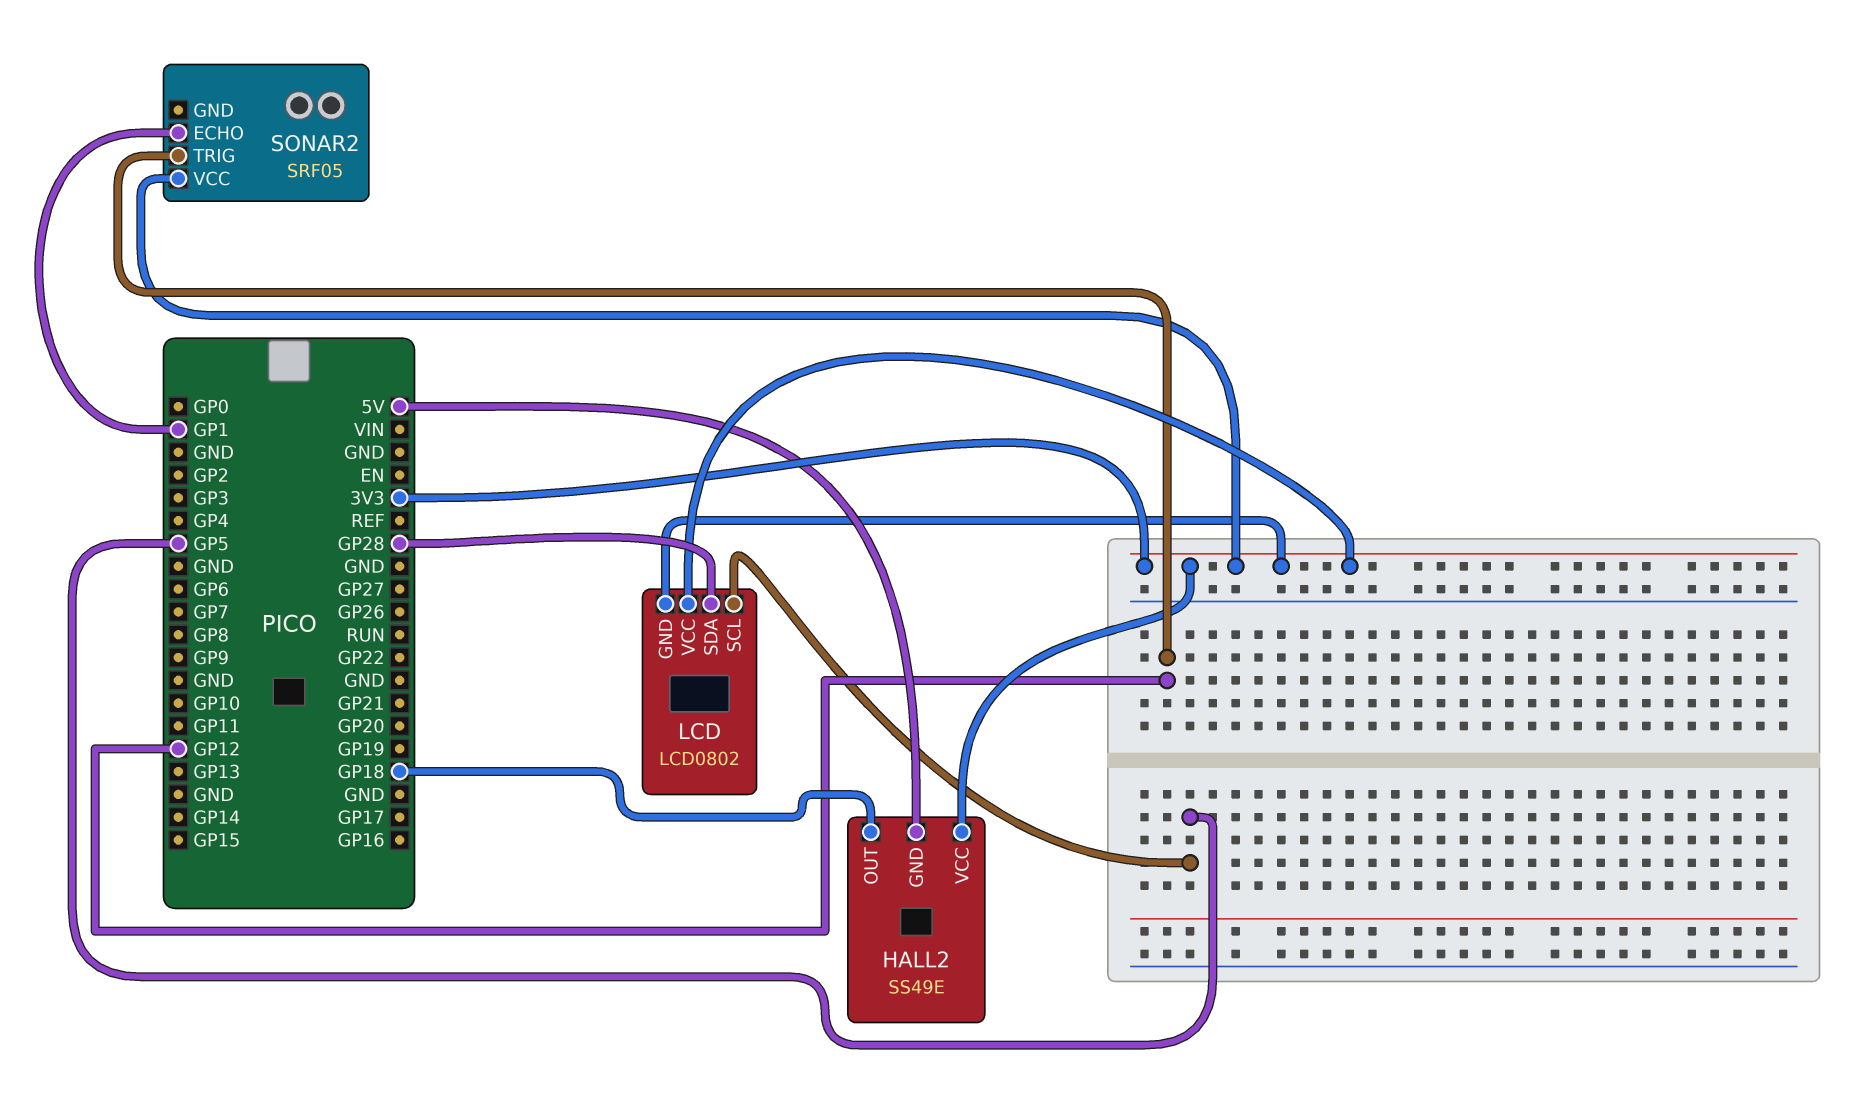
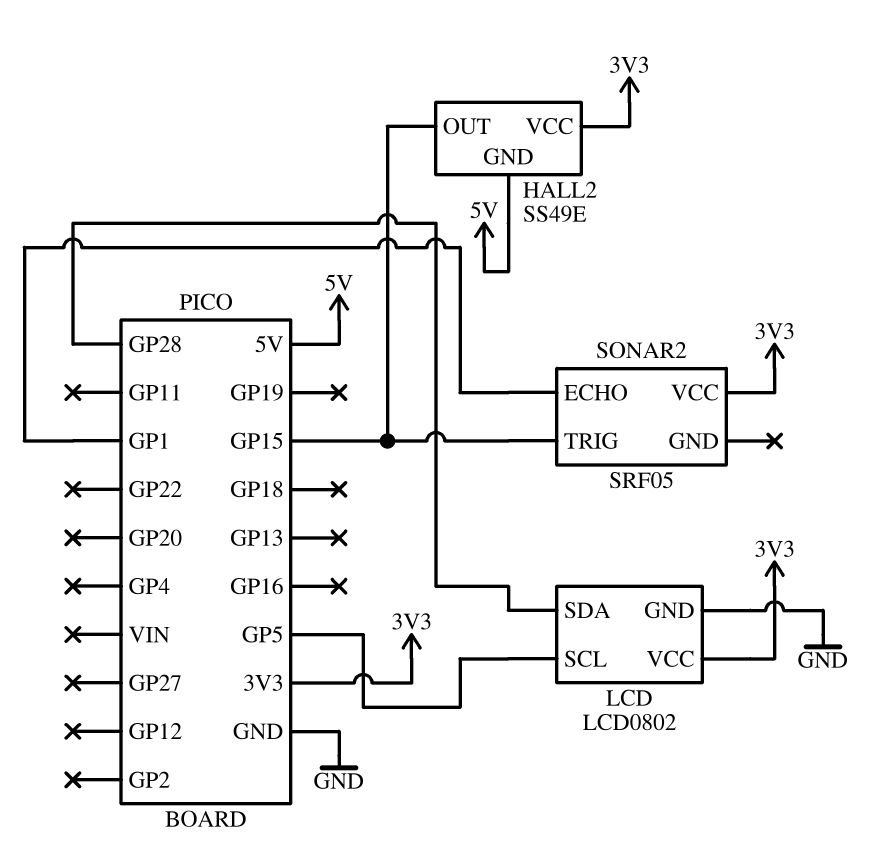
HALL2 pin OUT: GP18 -> GP15
LCD pin GND: 3V3 -> GND
SONAR2 pin TRIG: GP12 -> GP15

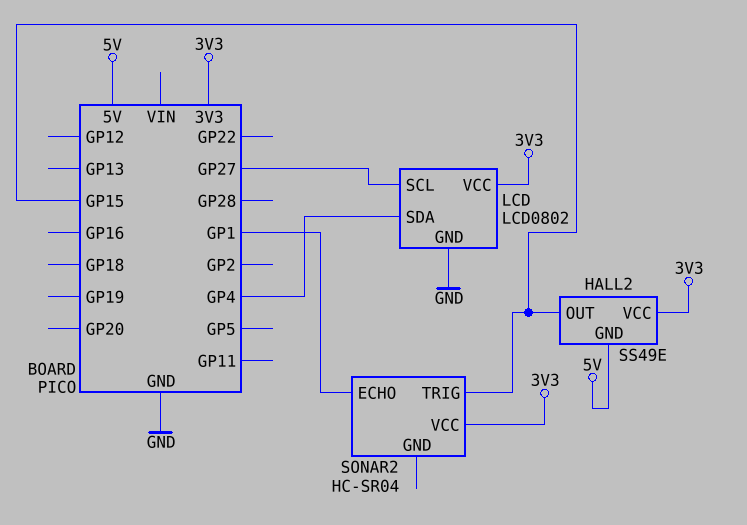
LCD pin SCL: GP5 -> GP27
LCD pin SDA: GP28 -> GP4
SONAR2: SRF05 -> HC-SR04

